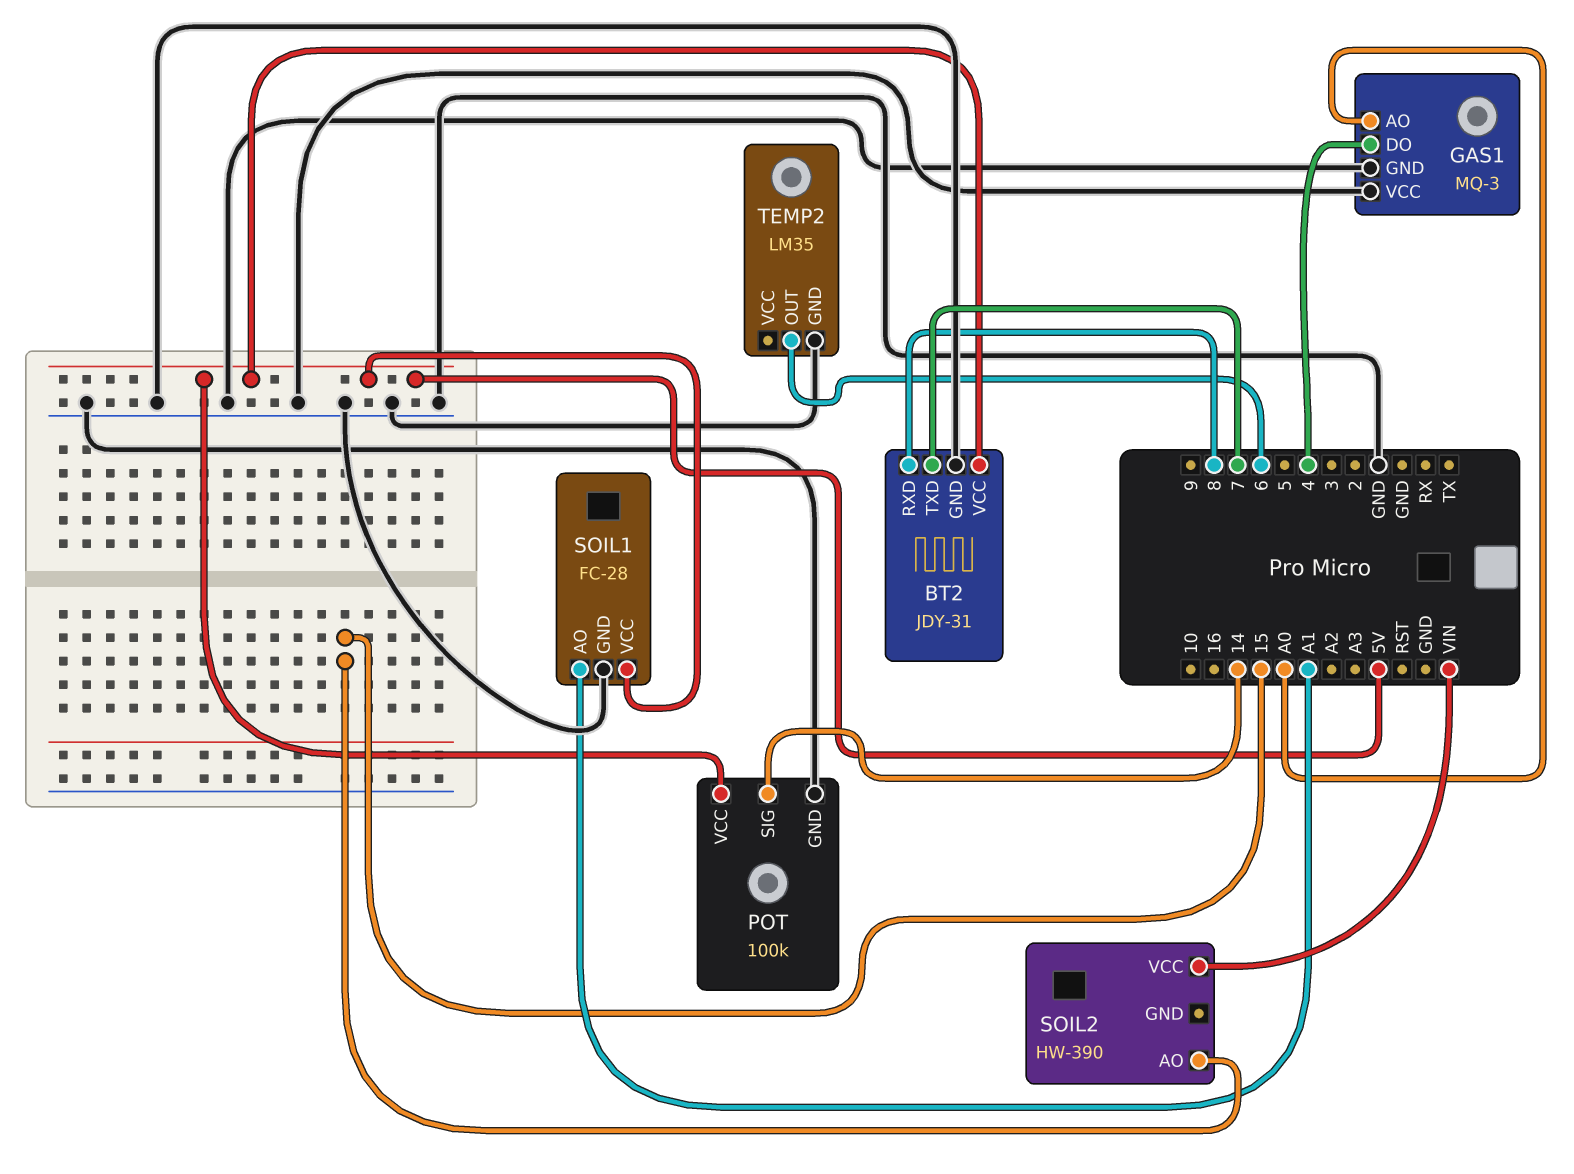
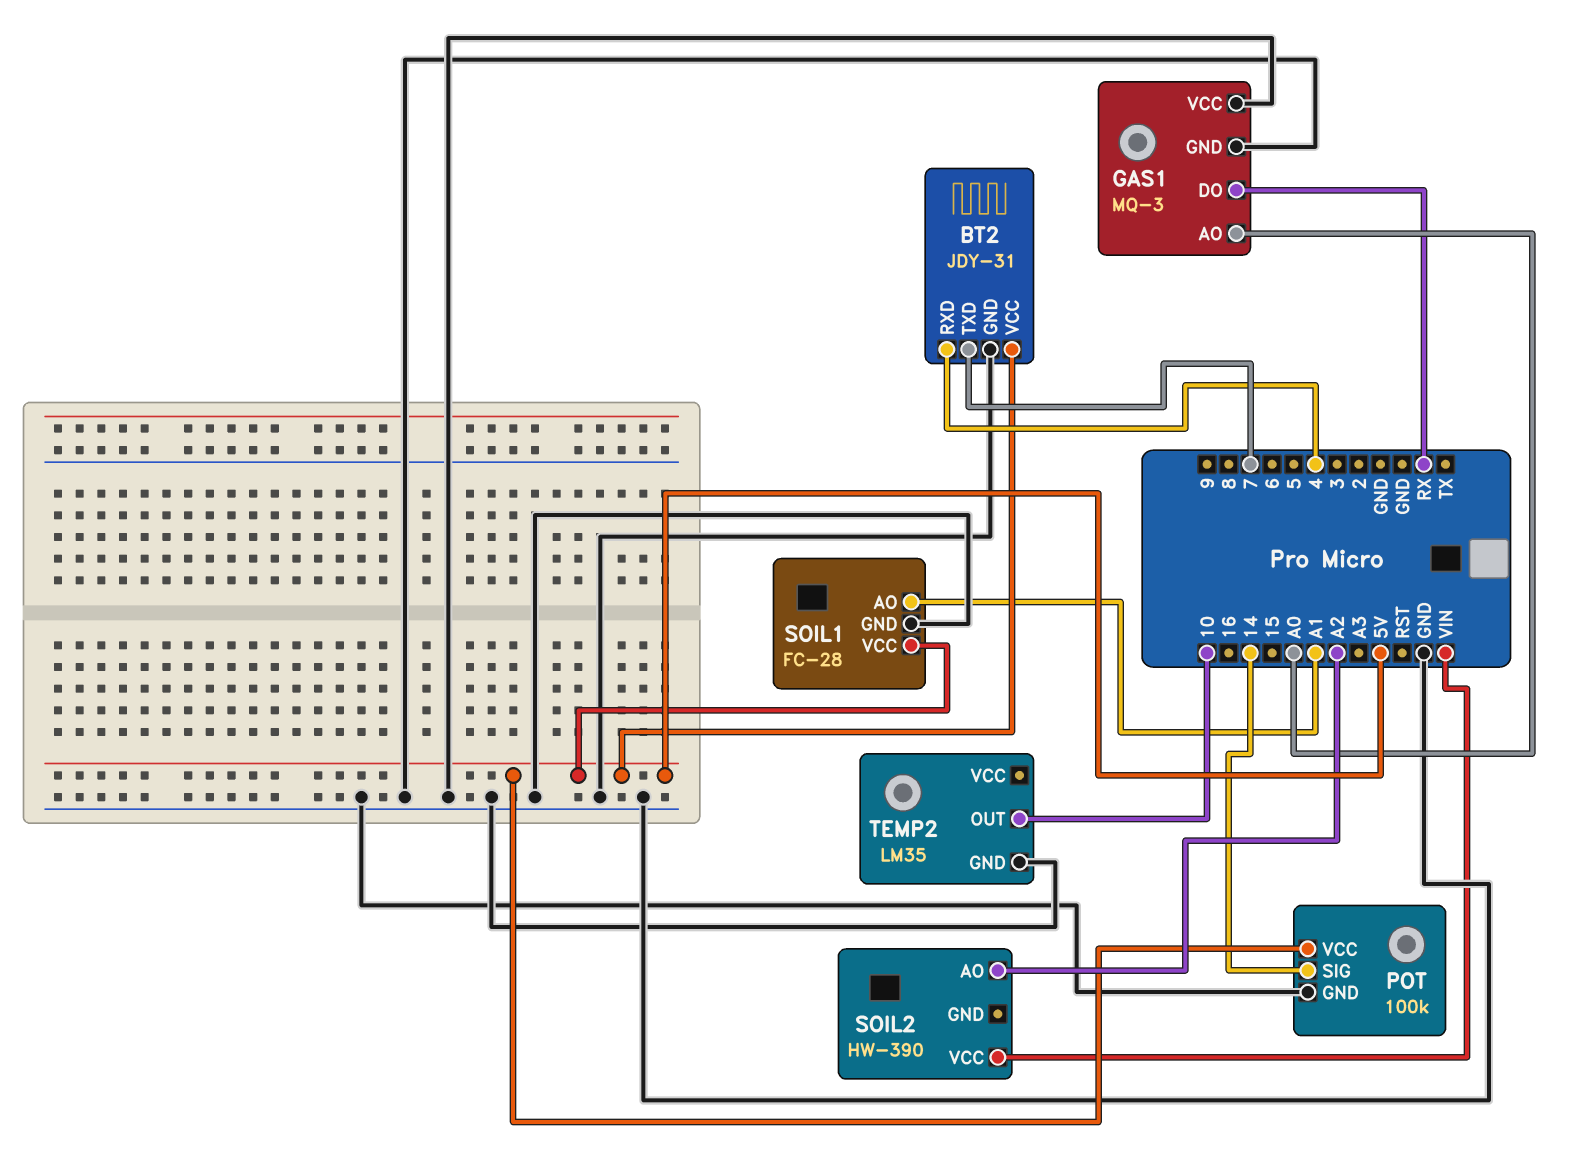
BT2 pin RXD: 8 -> 4
GAS1 pin DO: 4 -> RX
SOIL2 pin AO: 15 -> A2
TEMP2 pin OUT: 6 -> 10

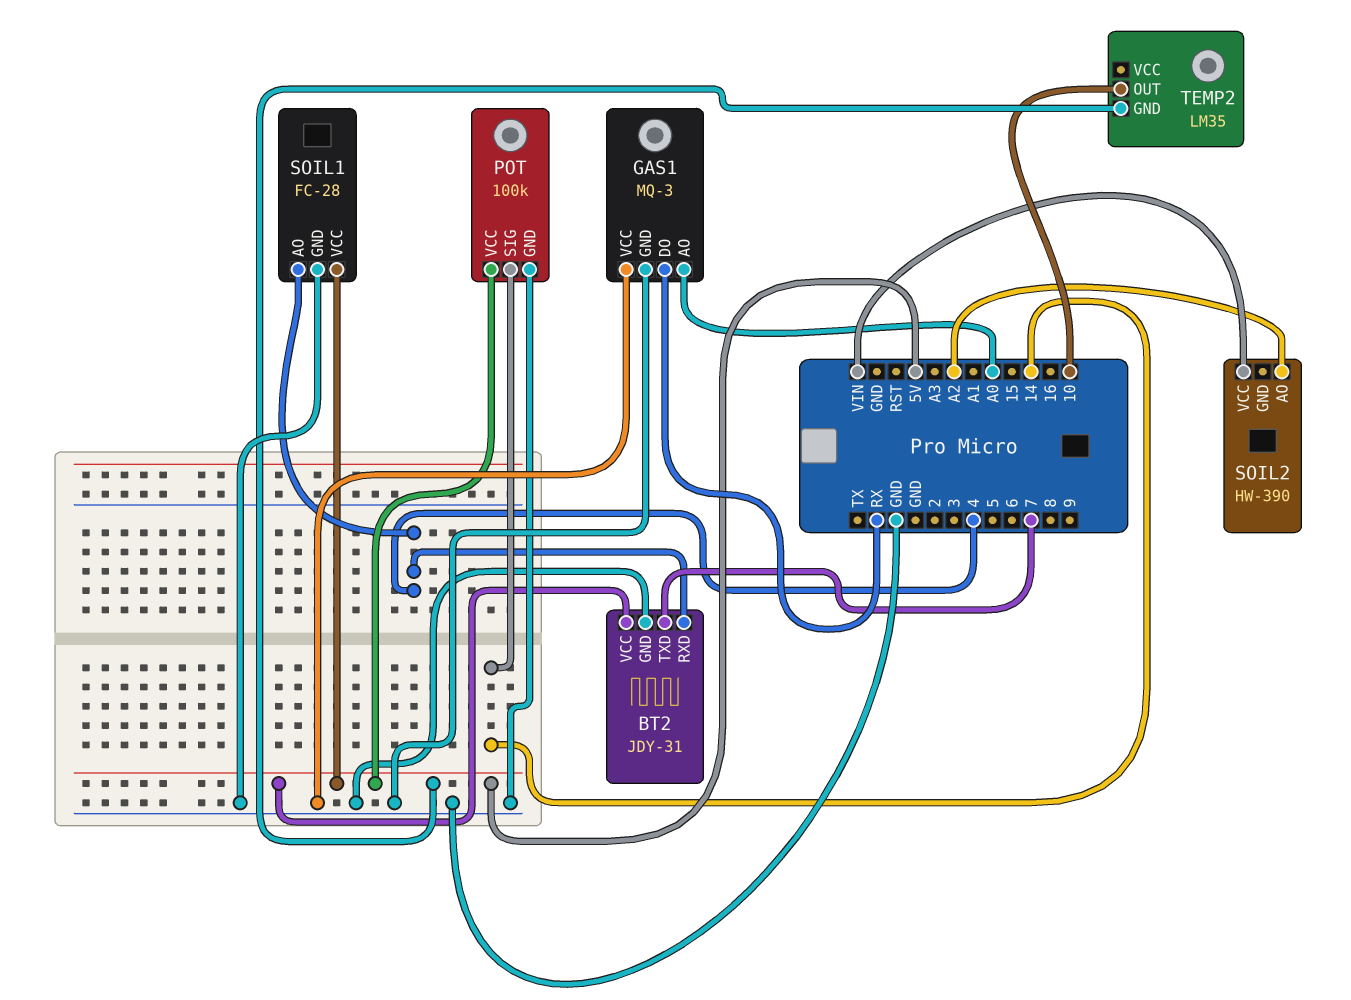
SOIL1 pin AO: A1 -> 4
TEMP2 pin GND: GND -> 5V

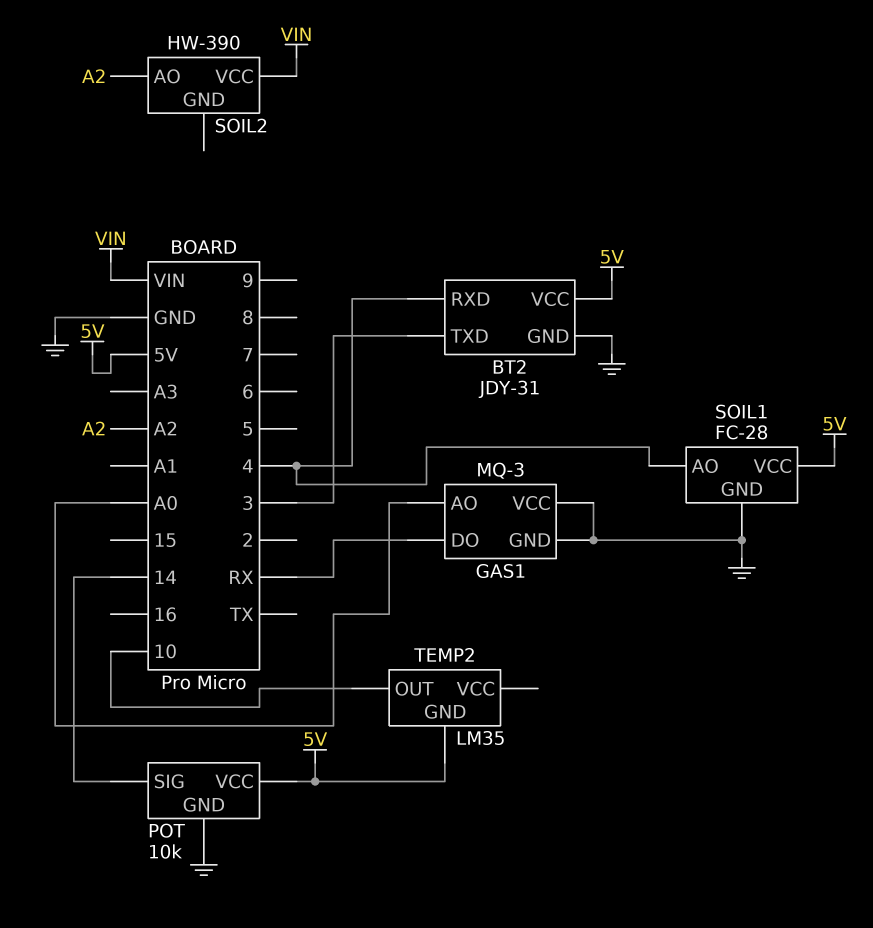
BT2 pin TXD: 7 -> 3
POT: 100k -> 10k

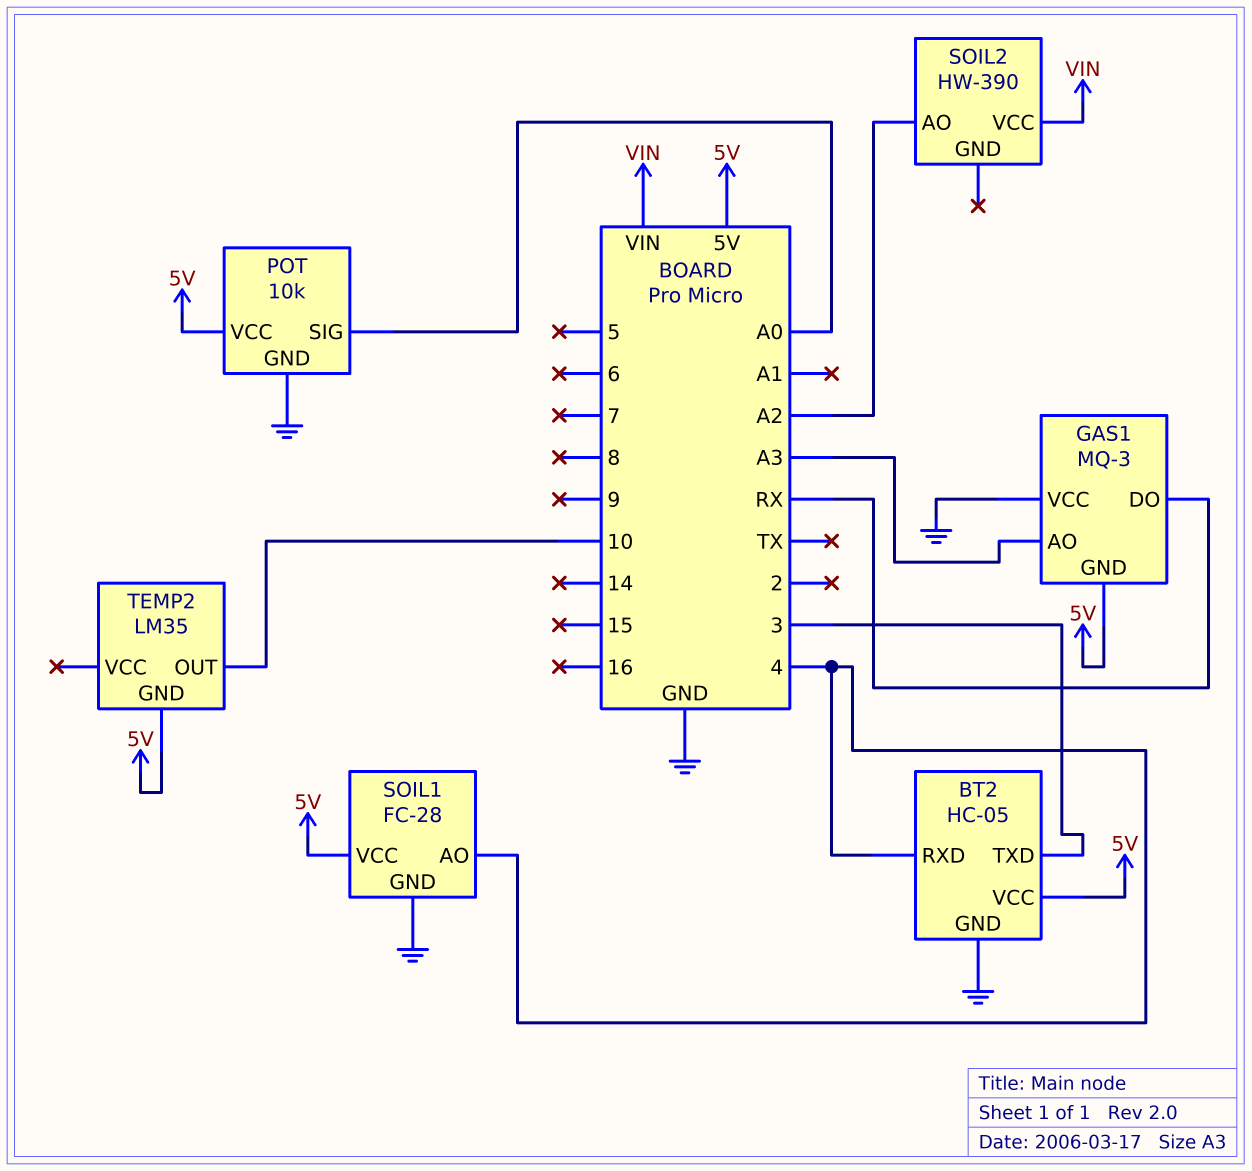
BT2: JDY-31 -> HC-05
GAS1 pin AO: A0 -> A3
GAS1 pin GND: GND -> 5V
POT pin SIG: 14 -> A0

